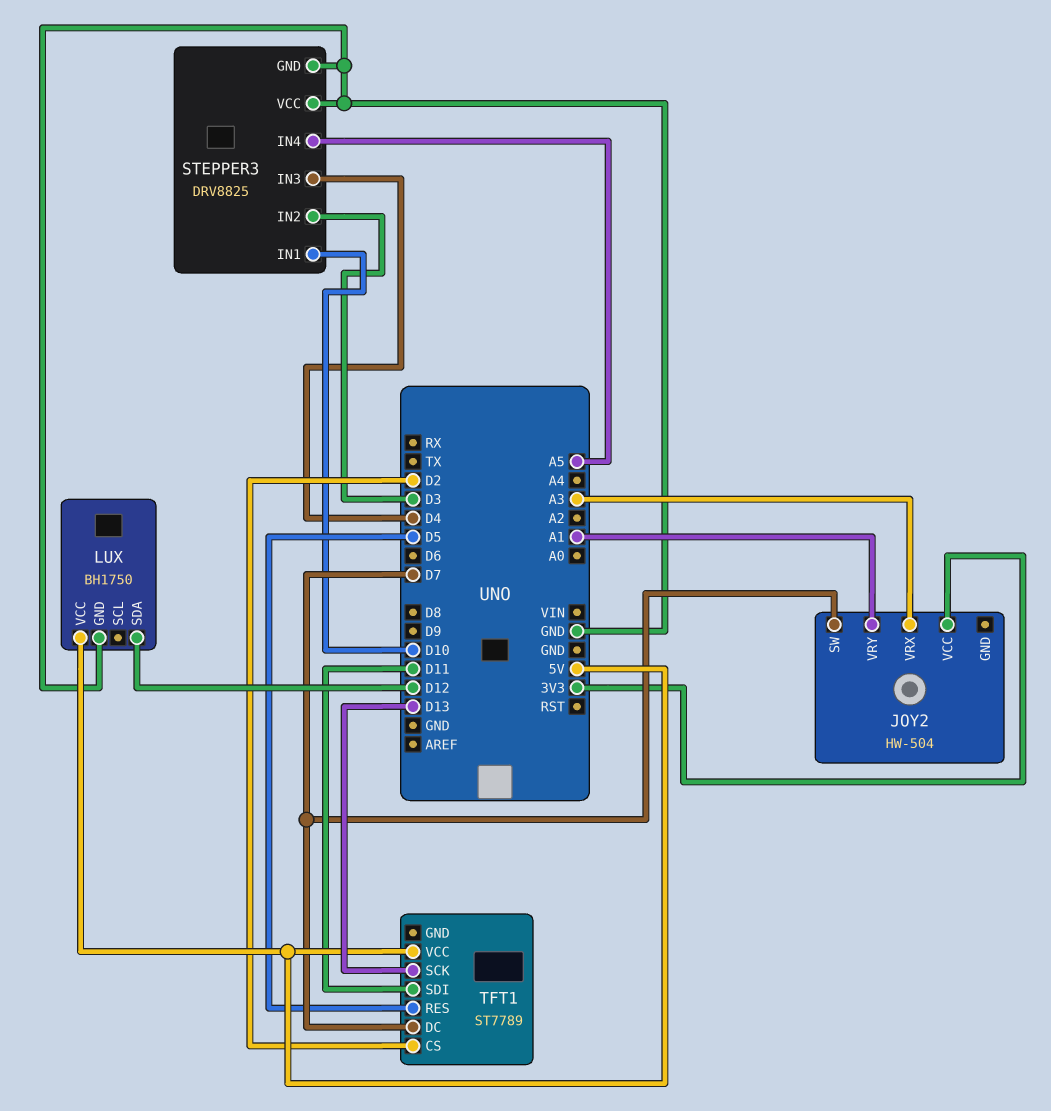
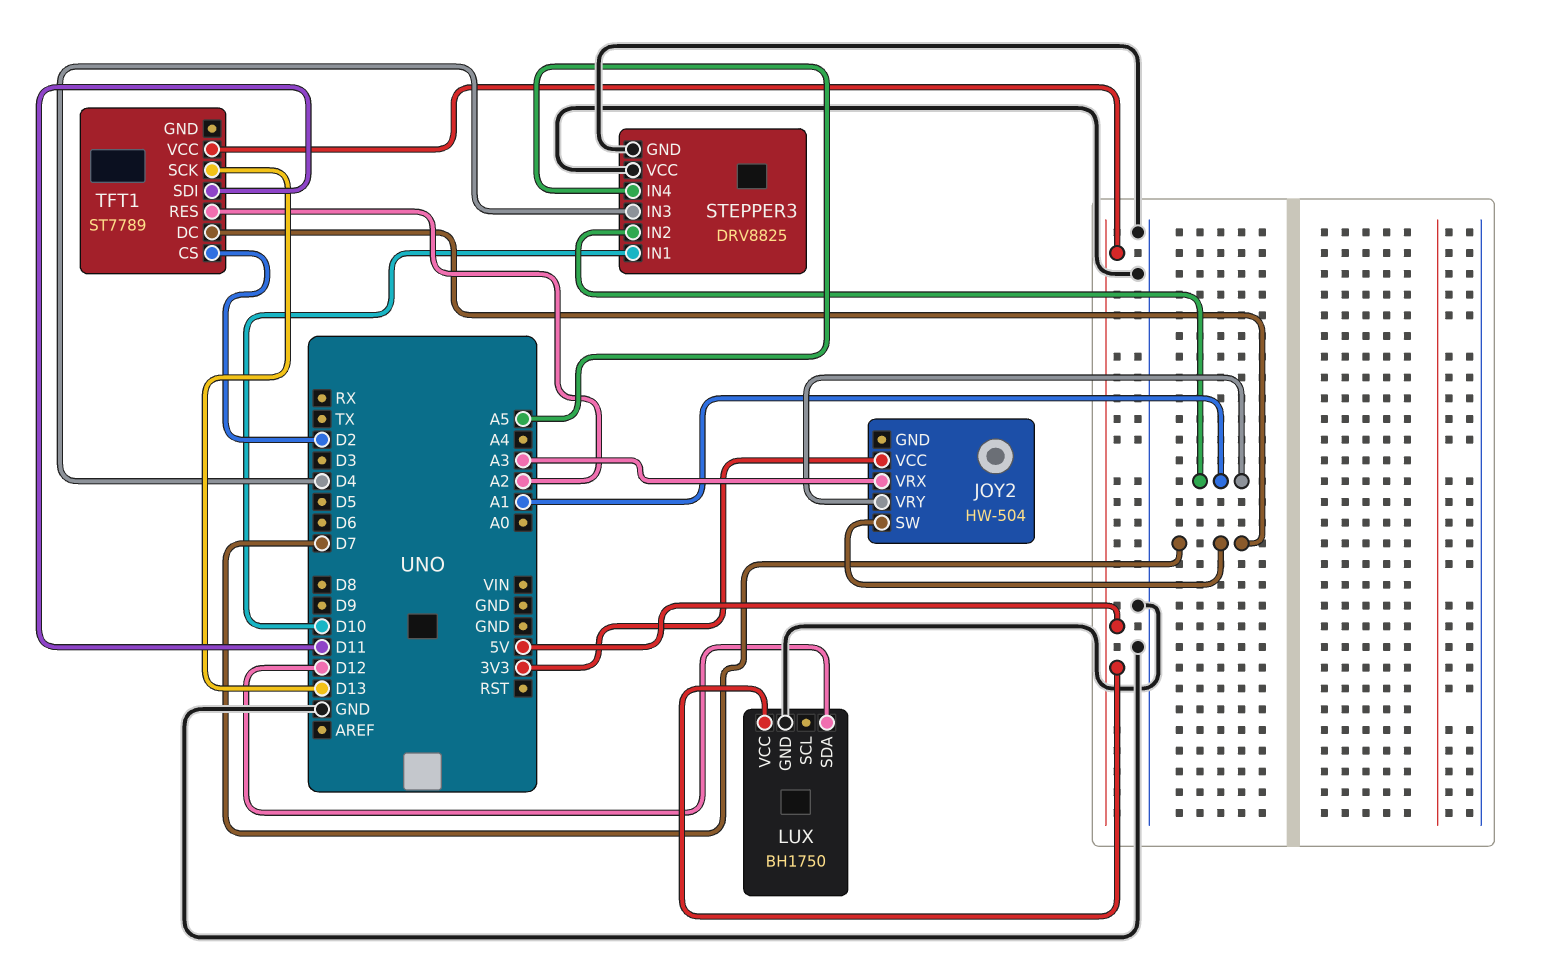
STEPPER3 pin IN2: D3 -> A1
TFT1 pin RES: D5 -> A2

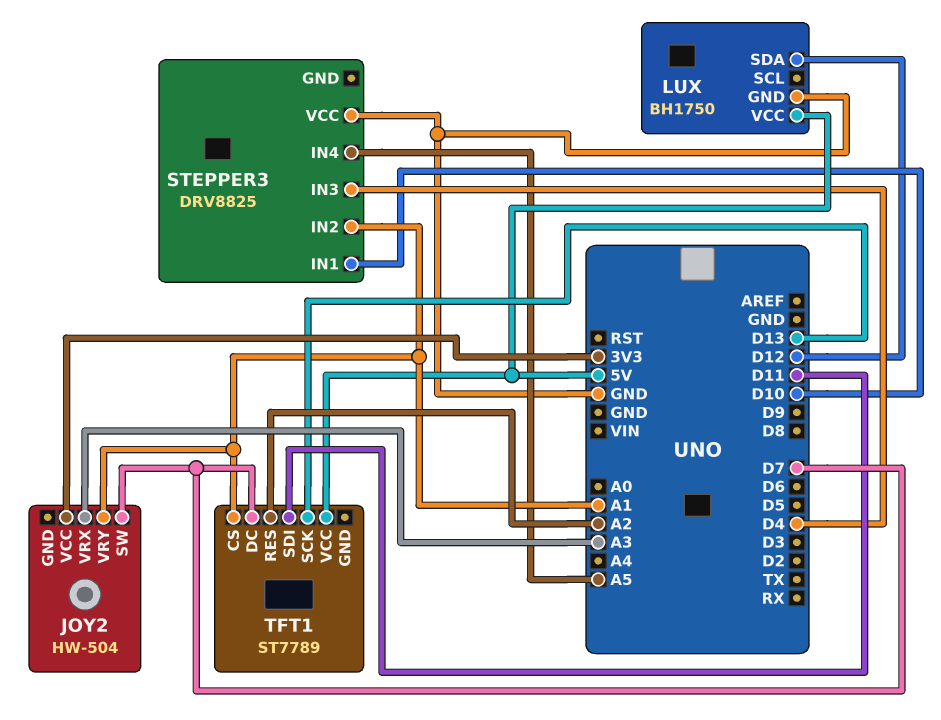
STEPPER3 pin GND: GND -> none
TFT1 pin CS: D2 -> A1

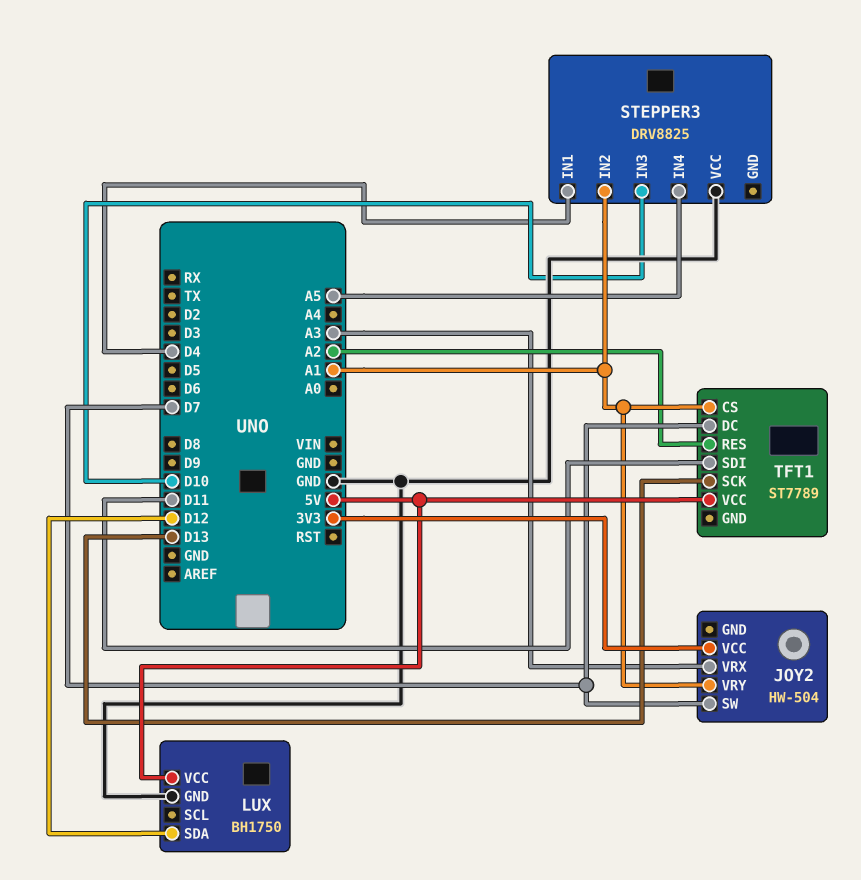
STEPPER3 pin IN1: D10 -> D4
STEPPER3 pin IN3: D4 -> D10

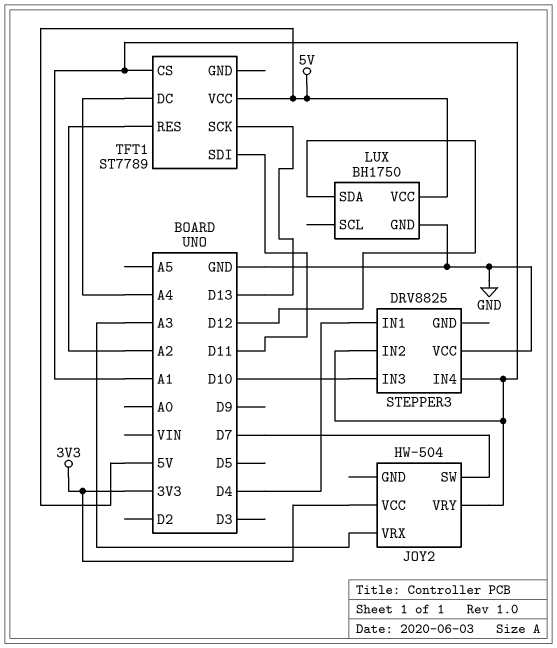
STEPPER3 pin IN4: A5 -> A1
TFT1 pin DC: D7 -> A4

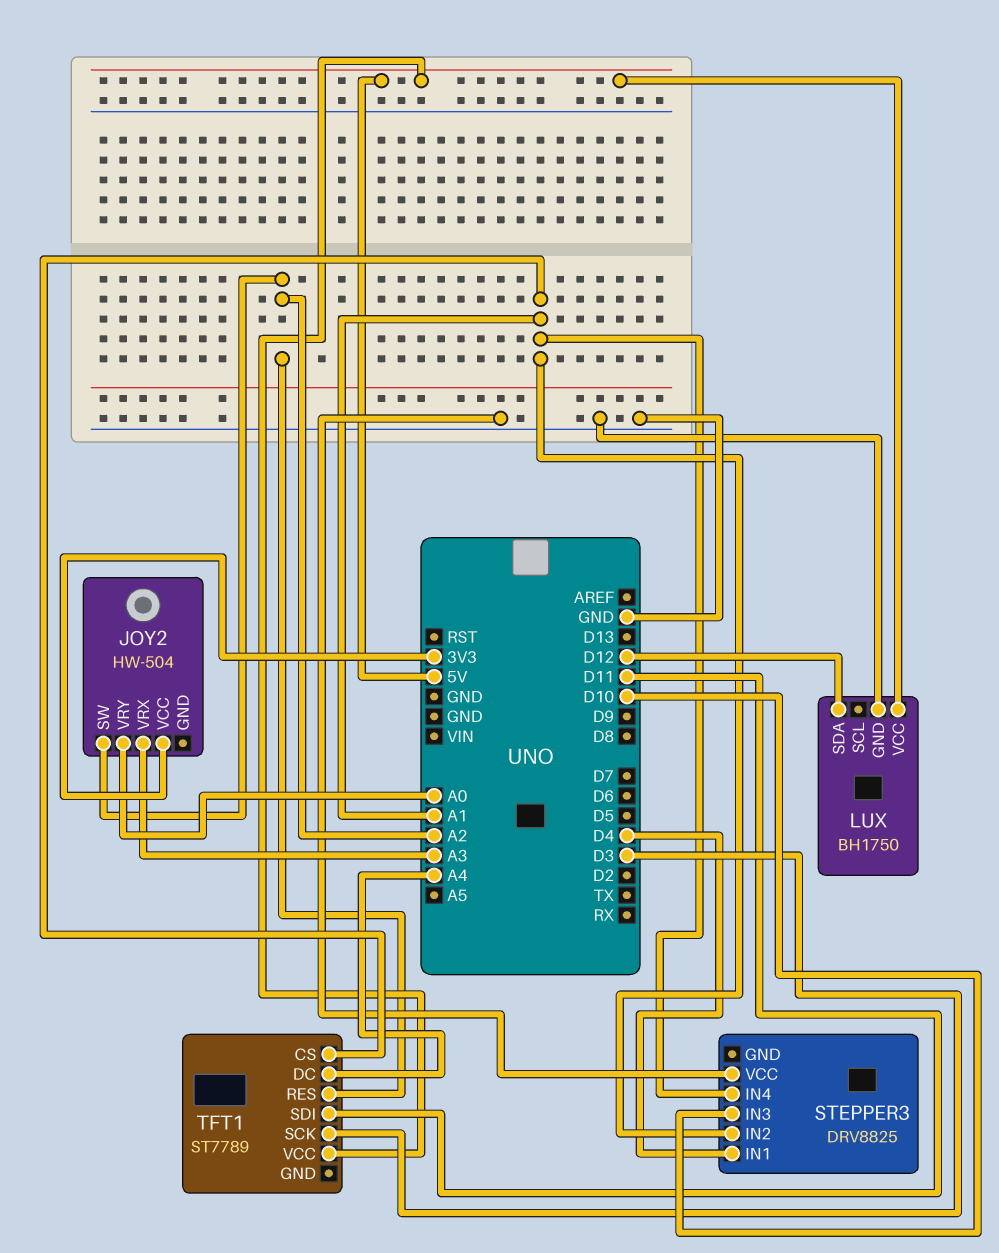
JOY2 pin SW: D7 -> A2
JOY2 pin VRY: A1 -> A0
TFT1 pin SCK: D13 -> D3

